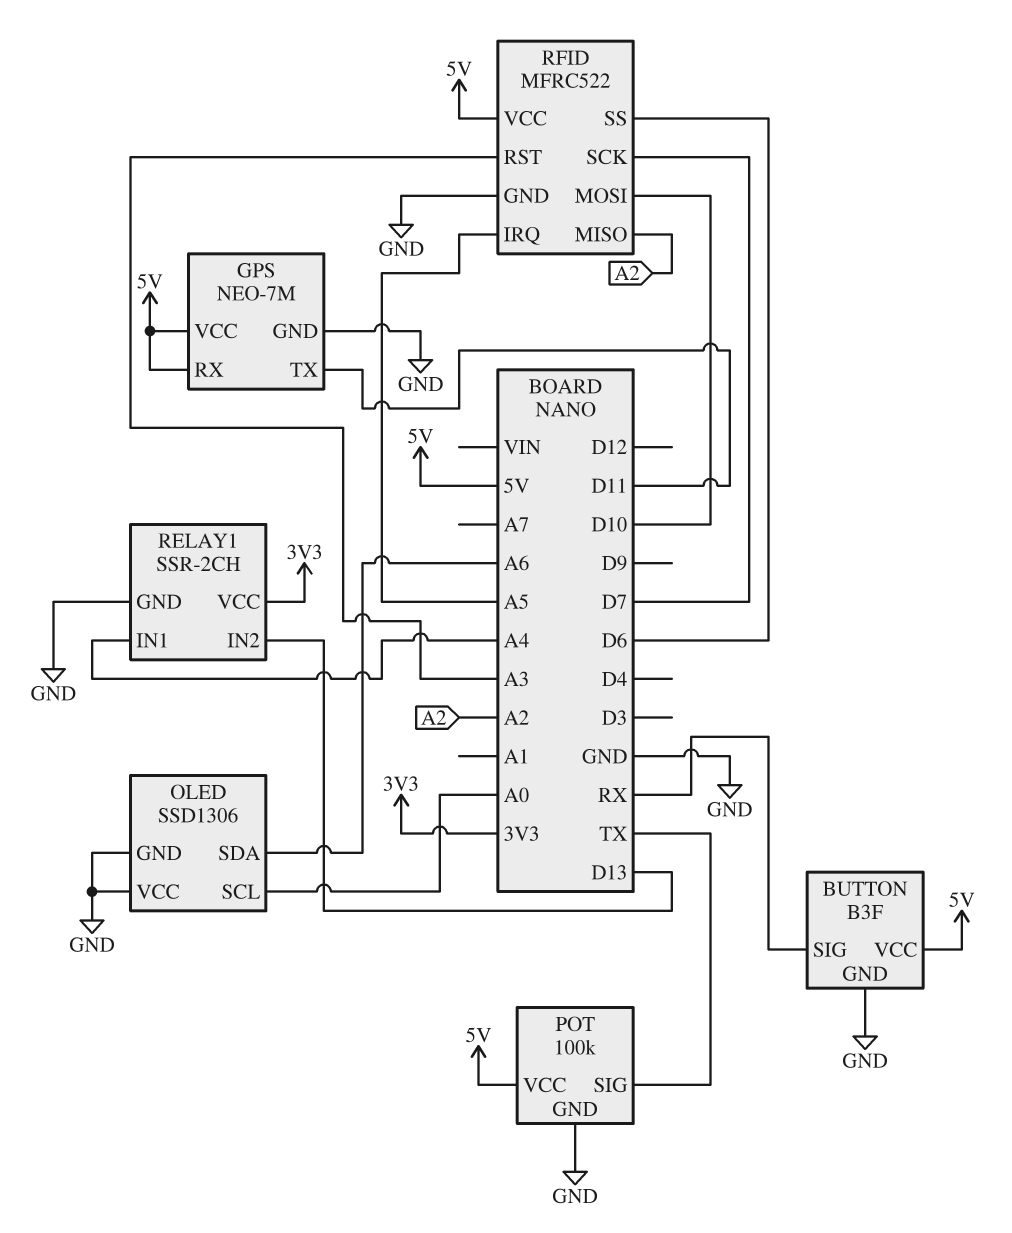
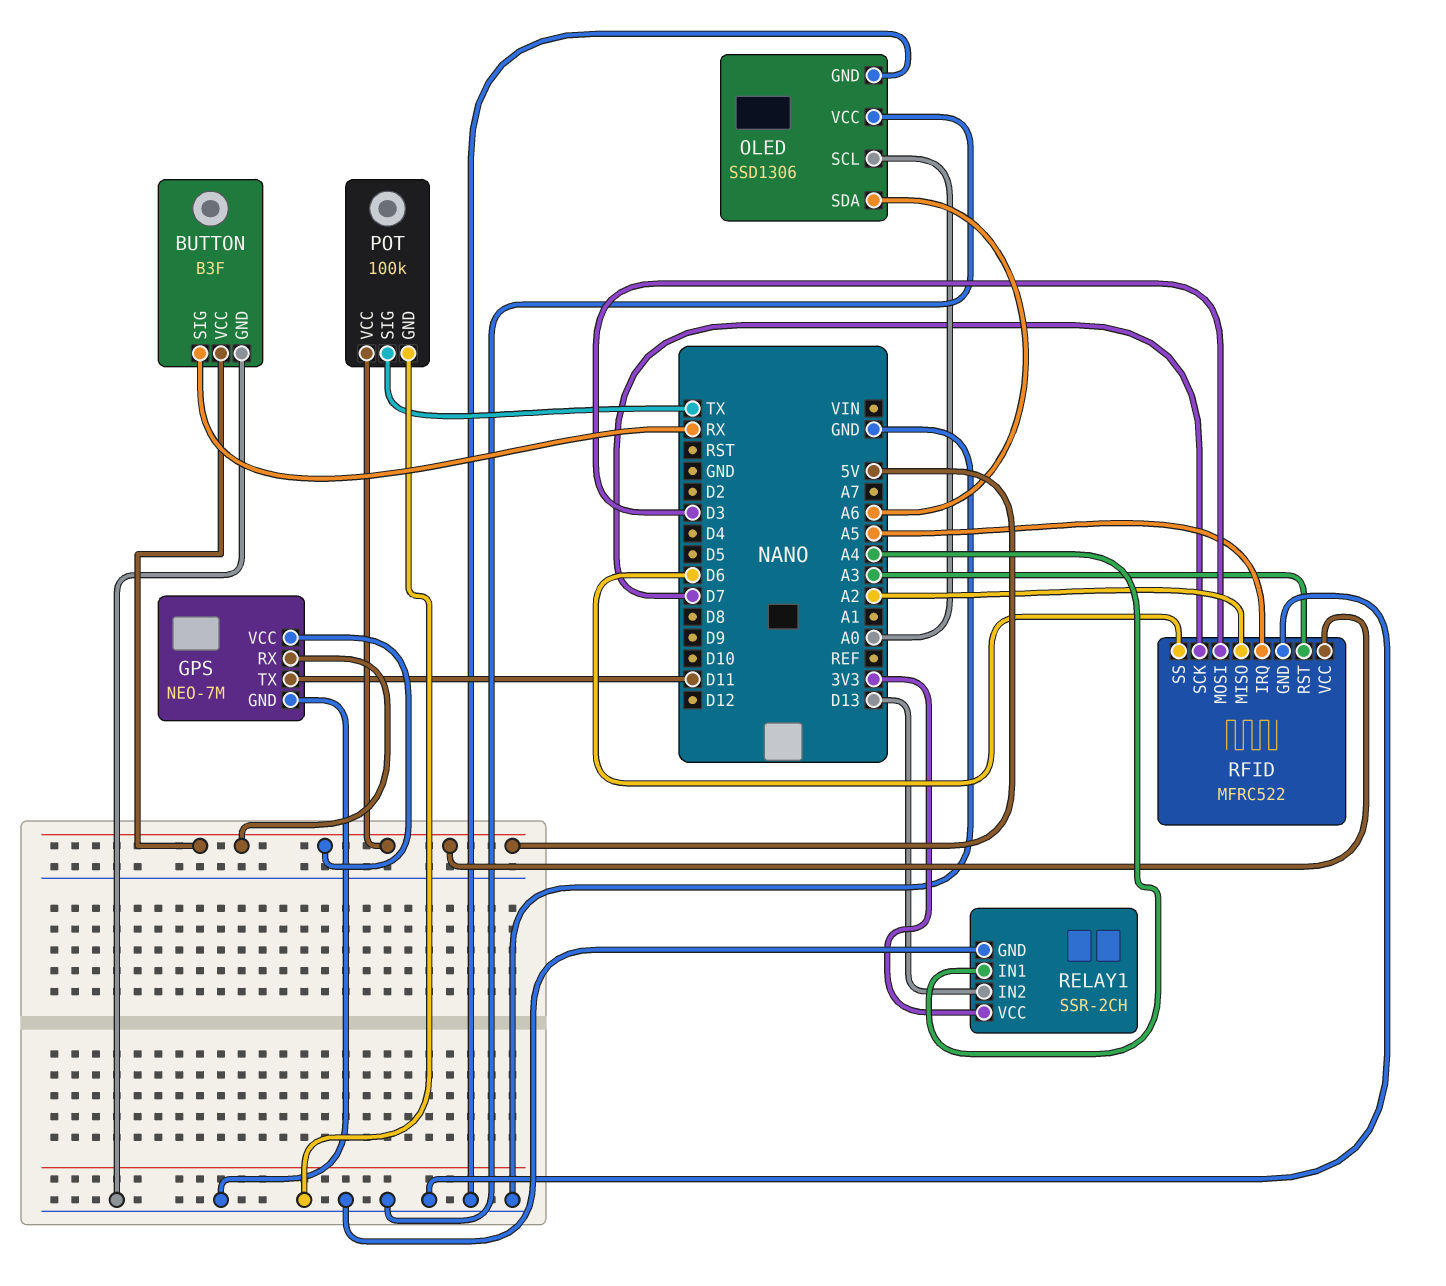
RFID pin MOSI: D10 -> D3

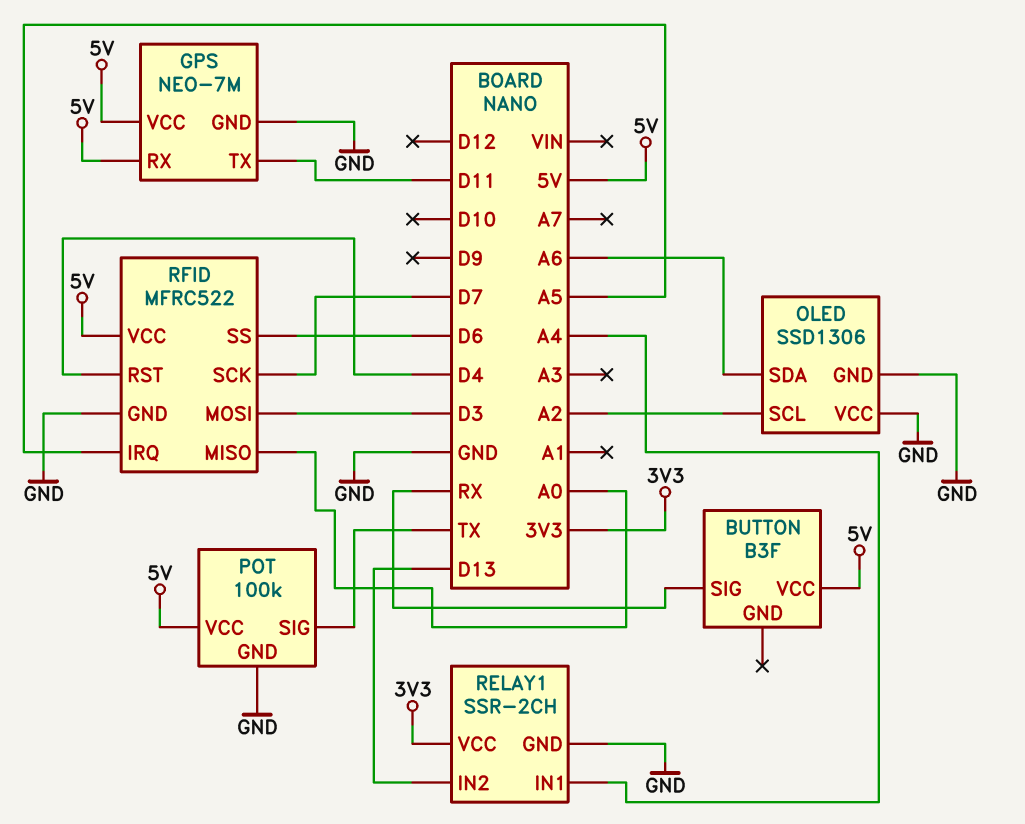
BUTTON pin GND: GND -> none
OLED pin SCL: A0 -> A2
RFID pin MISO: A2 -> A0
RFID pin RST: A3 -> D4

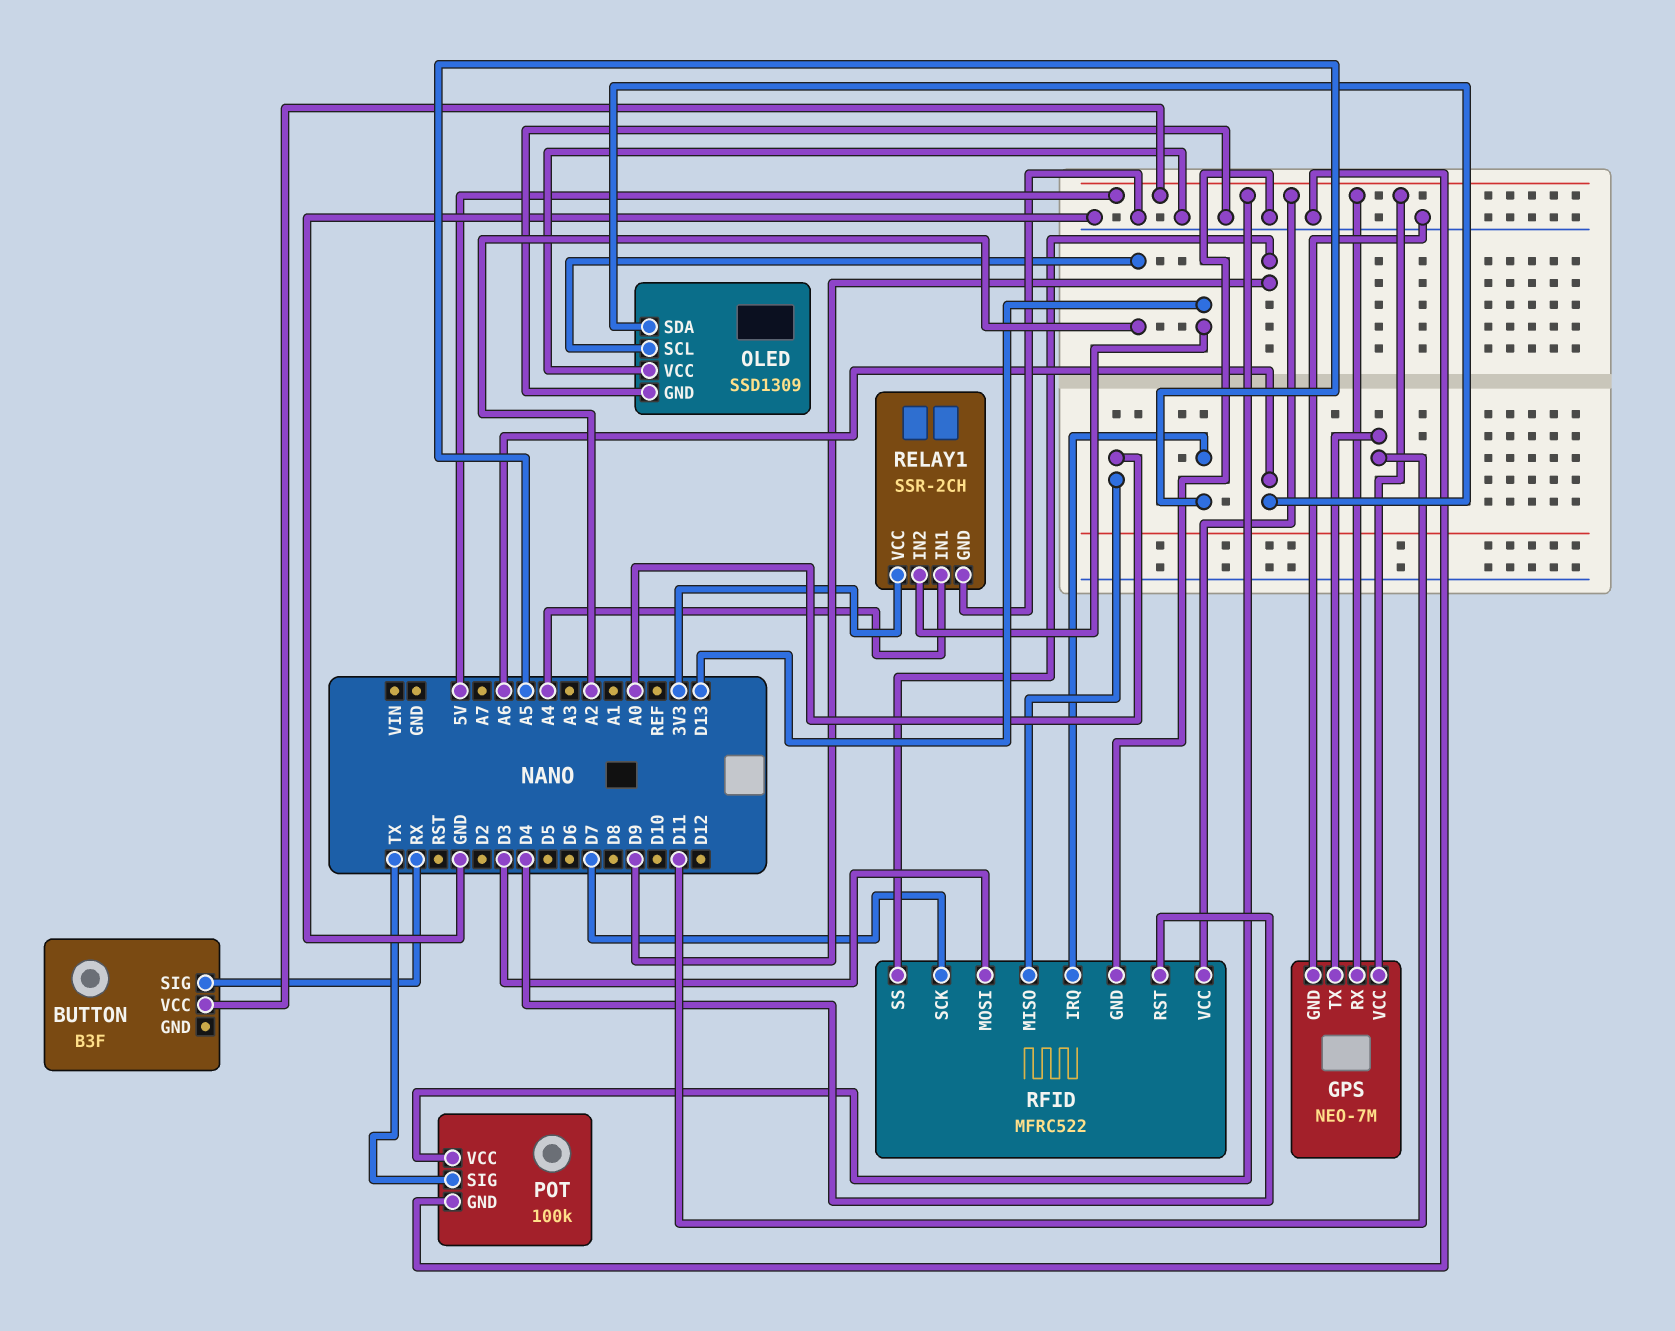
OLED: SSD1306 -> SSD1309
RFID pin SS: D6 -> D9

